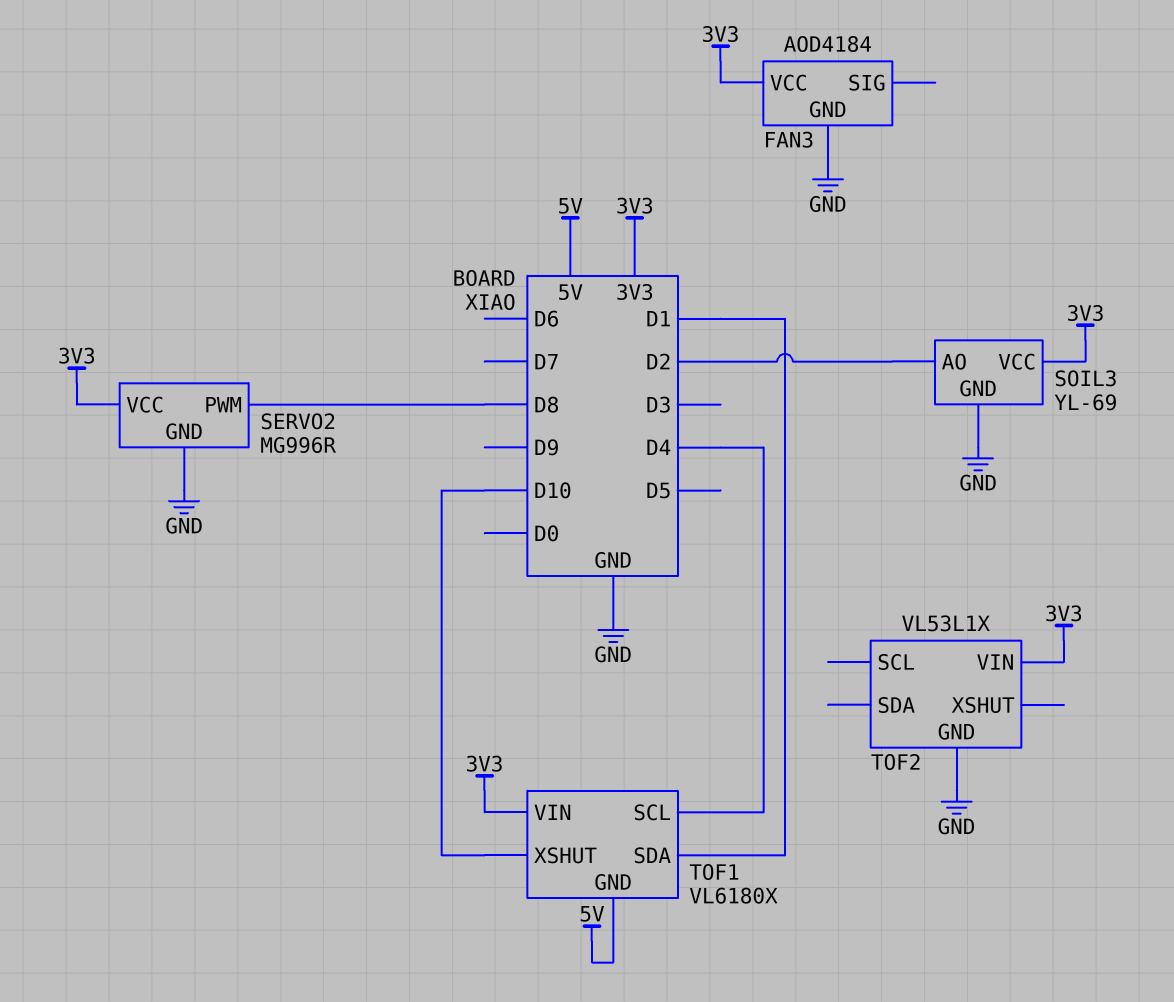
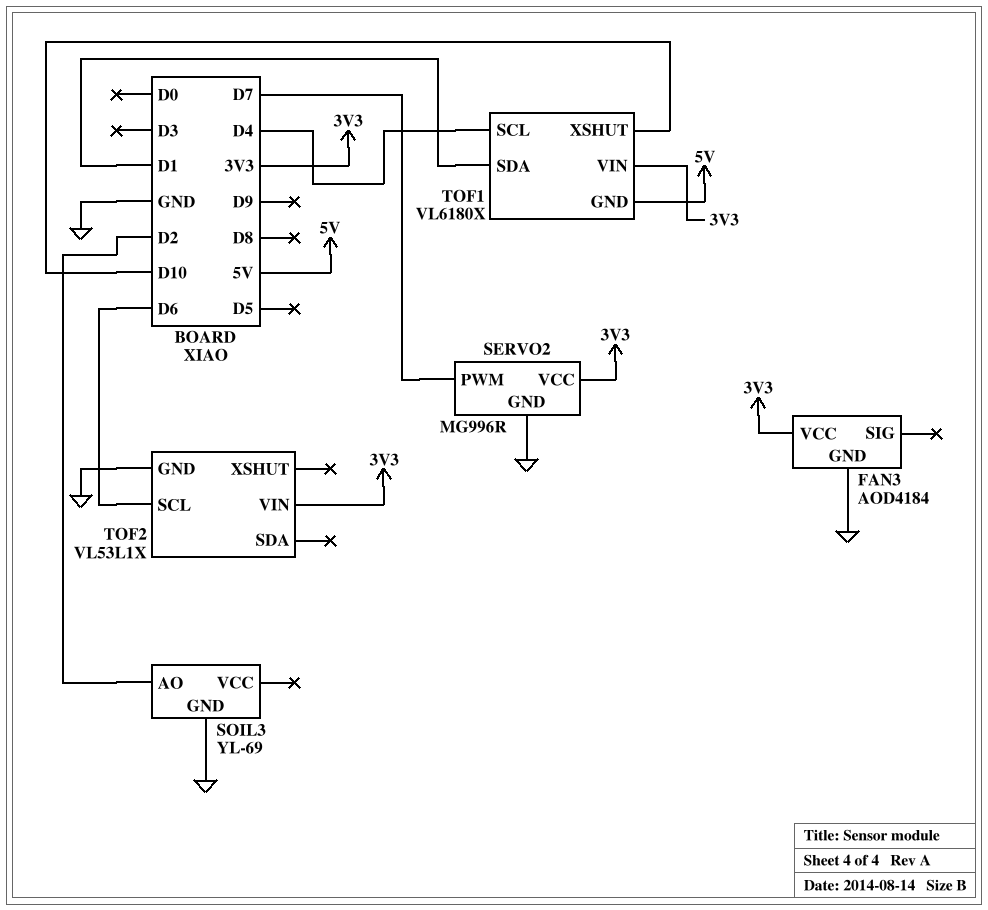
SERVO2 pin PWM: D8 -> D7
SOIL3 pin VCC: 3V3 -> none
TOF2 pin SCL: none -> D6

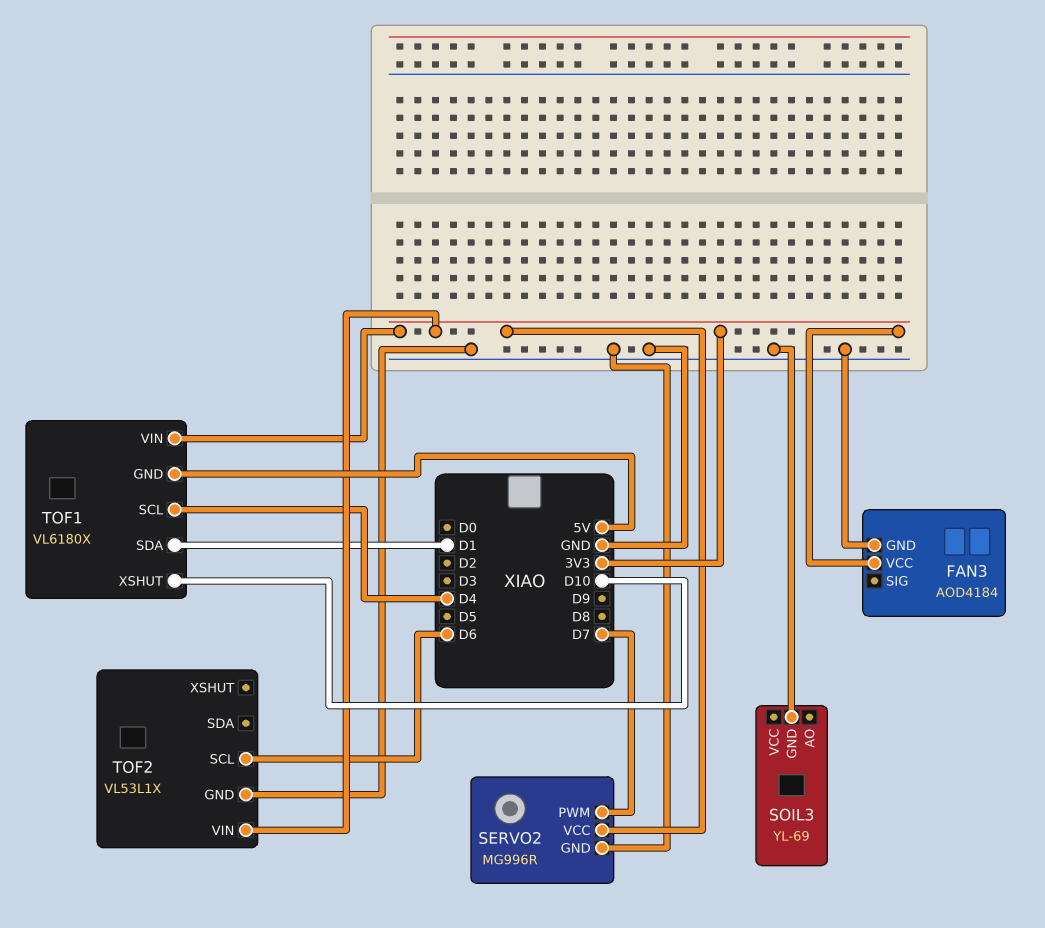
SOIL3 pin AO: D2 -> none

